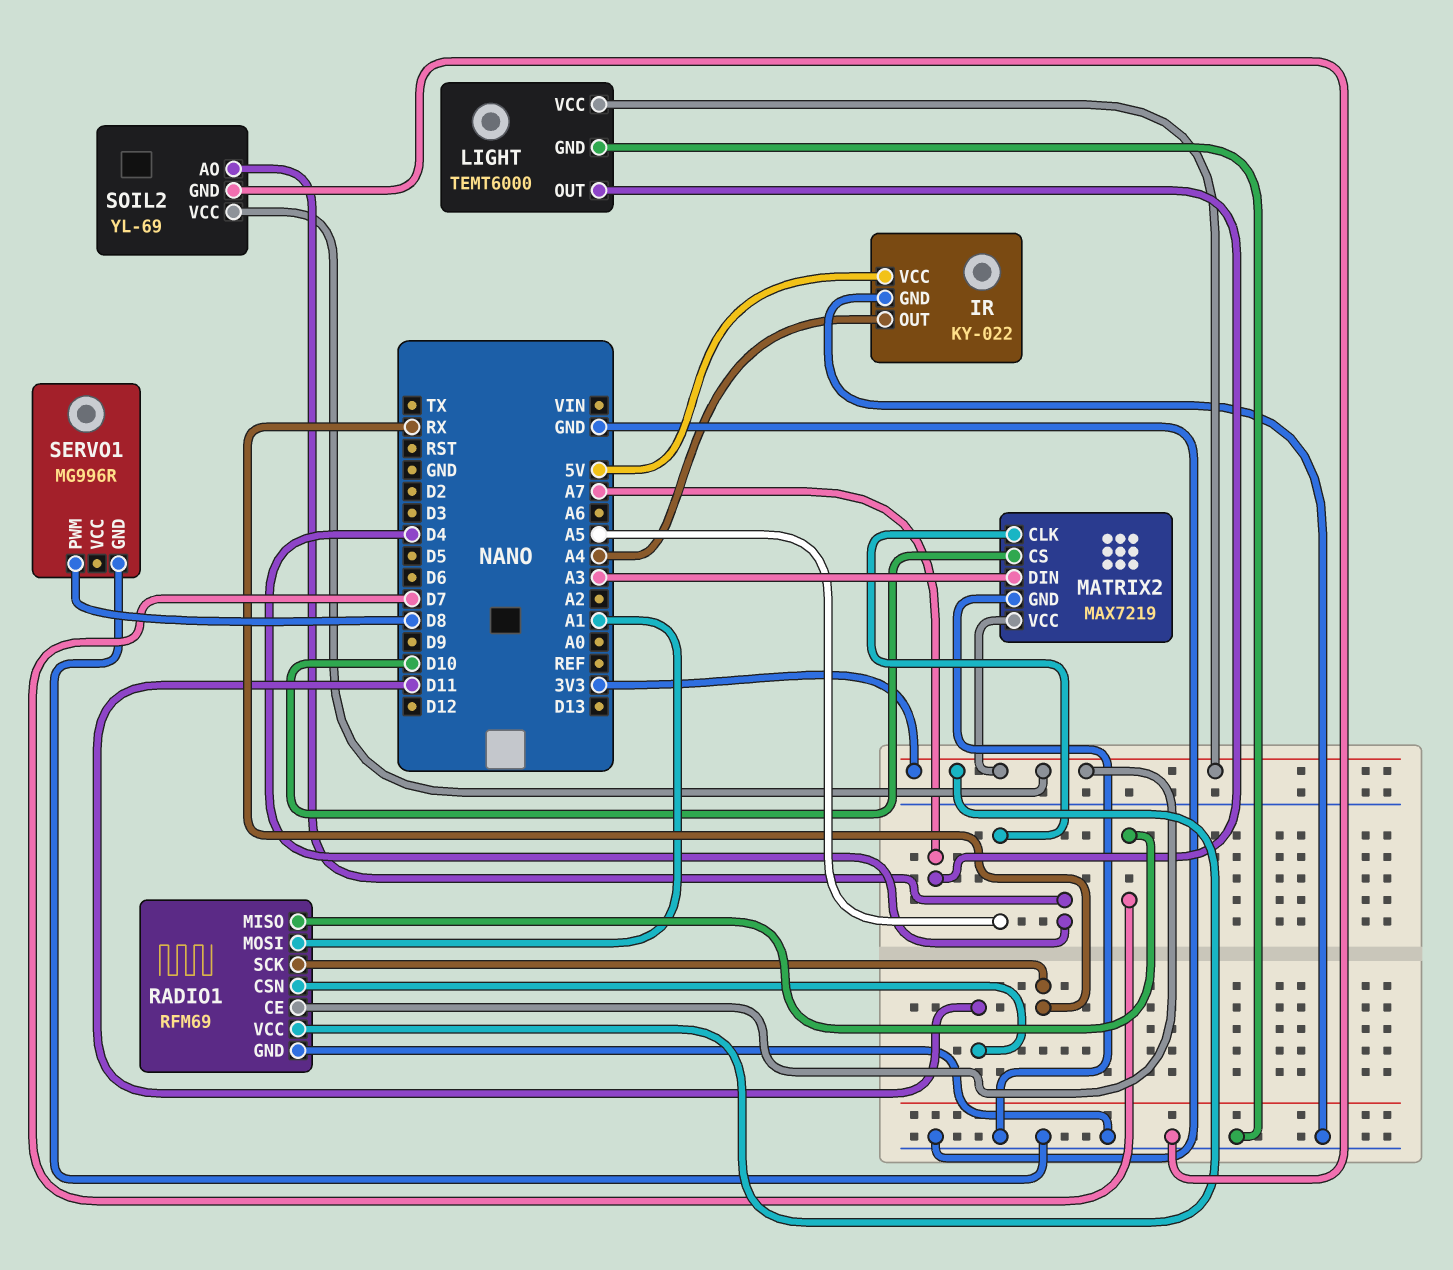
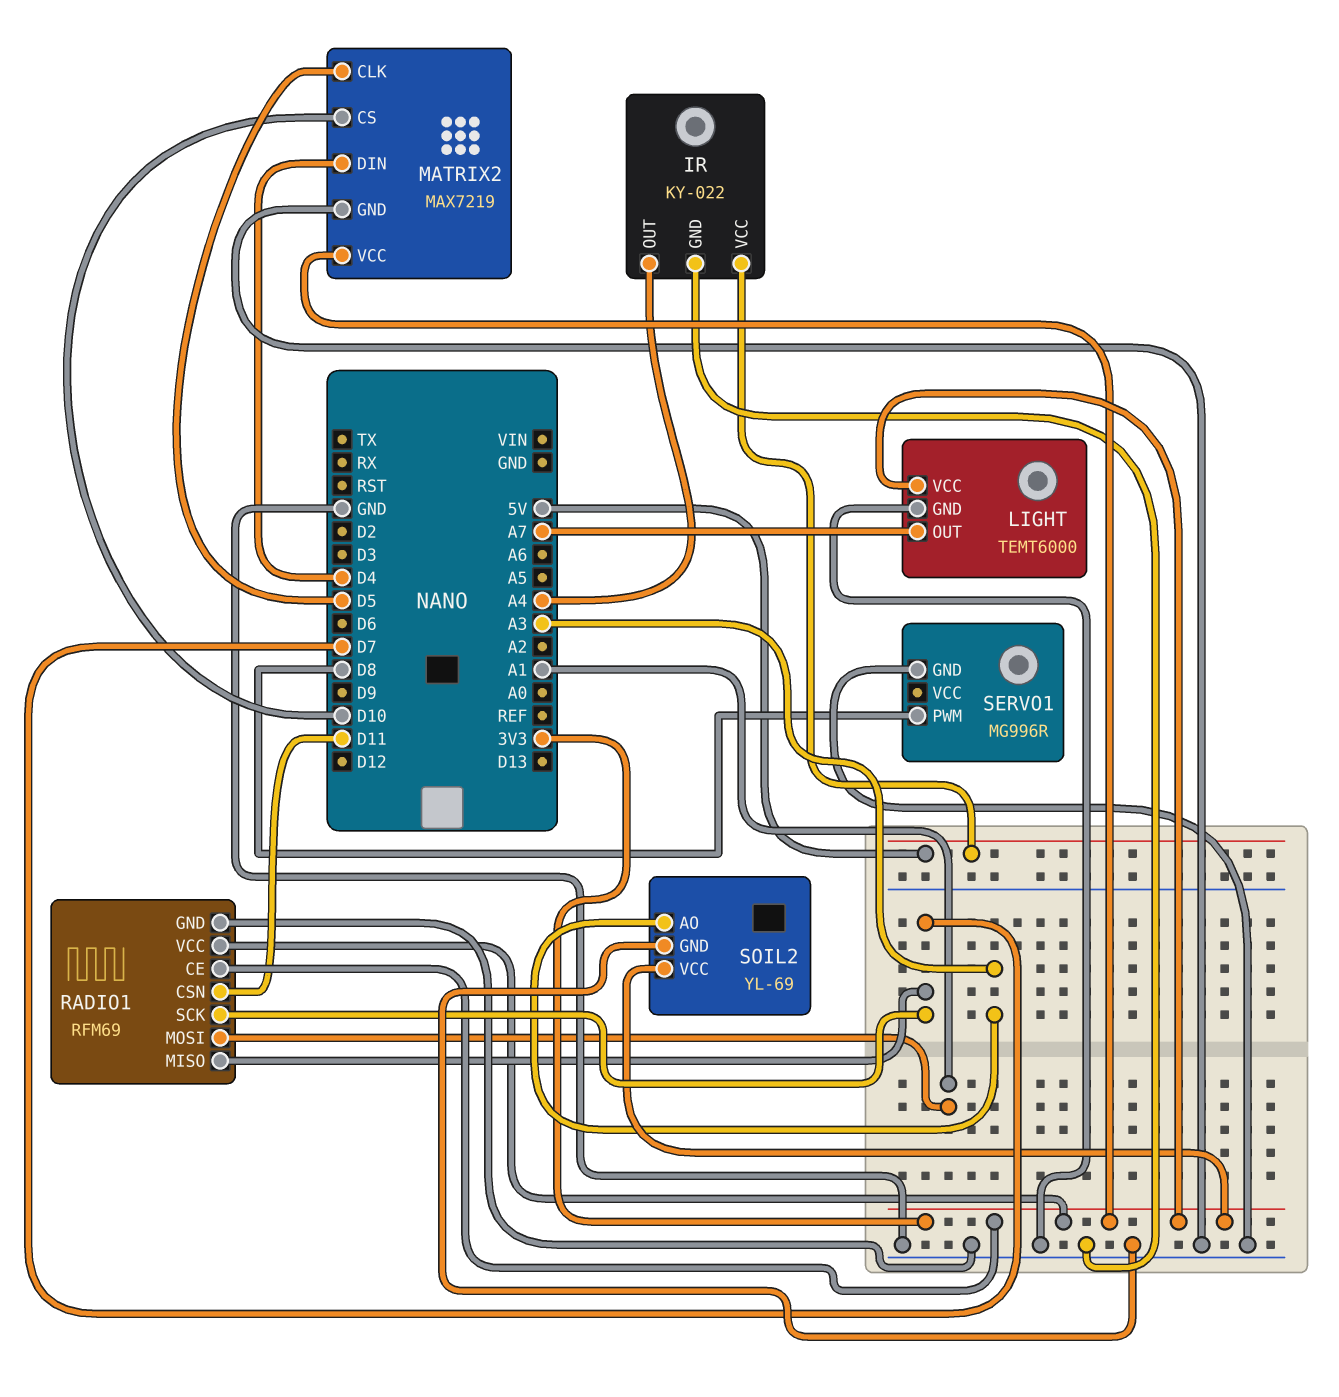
MATRIX2 pin CLK: A5 -> D5
MATRIX2 pin DIN: A3 -> D4
RADIO1 pin SCK: RX -> D7
SOIL2 pin AO: D4 -> A3

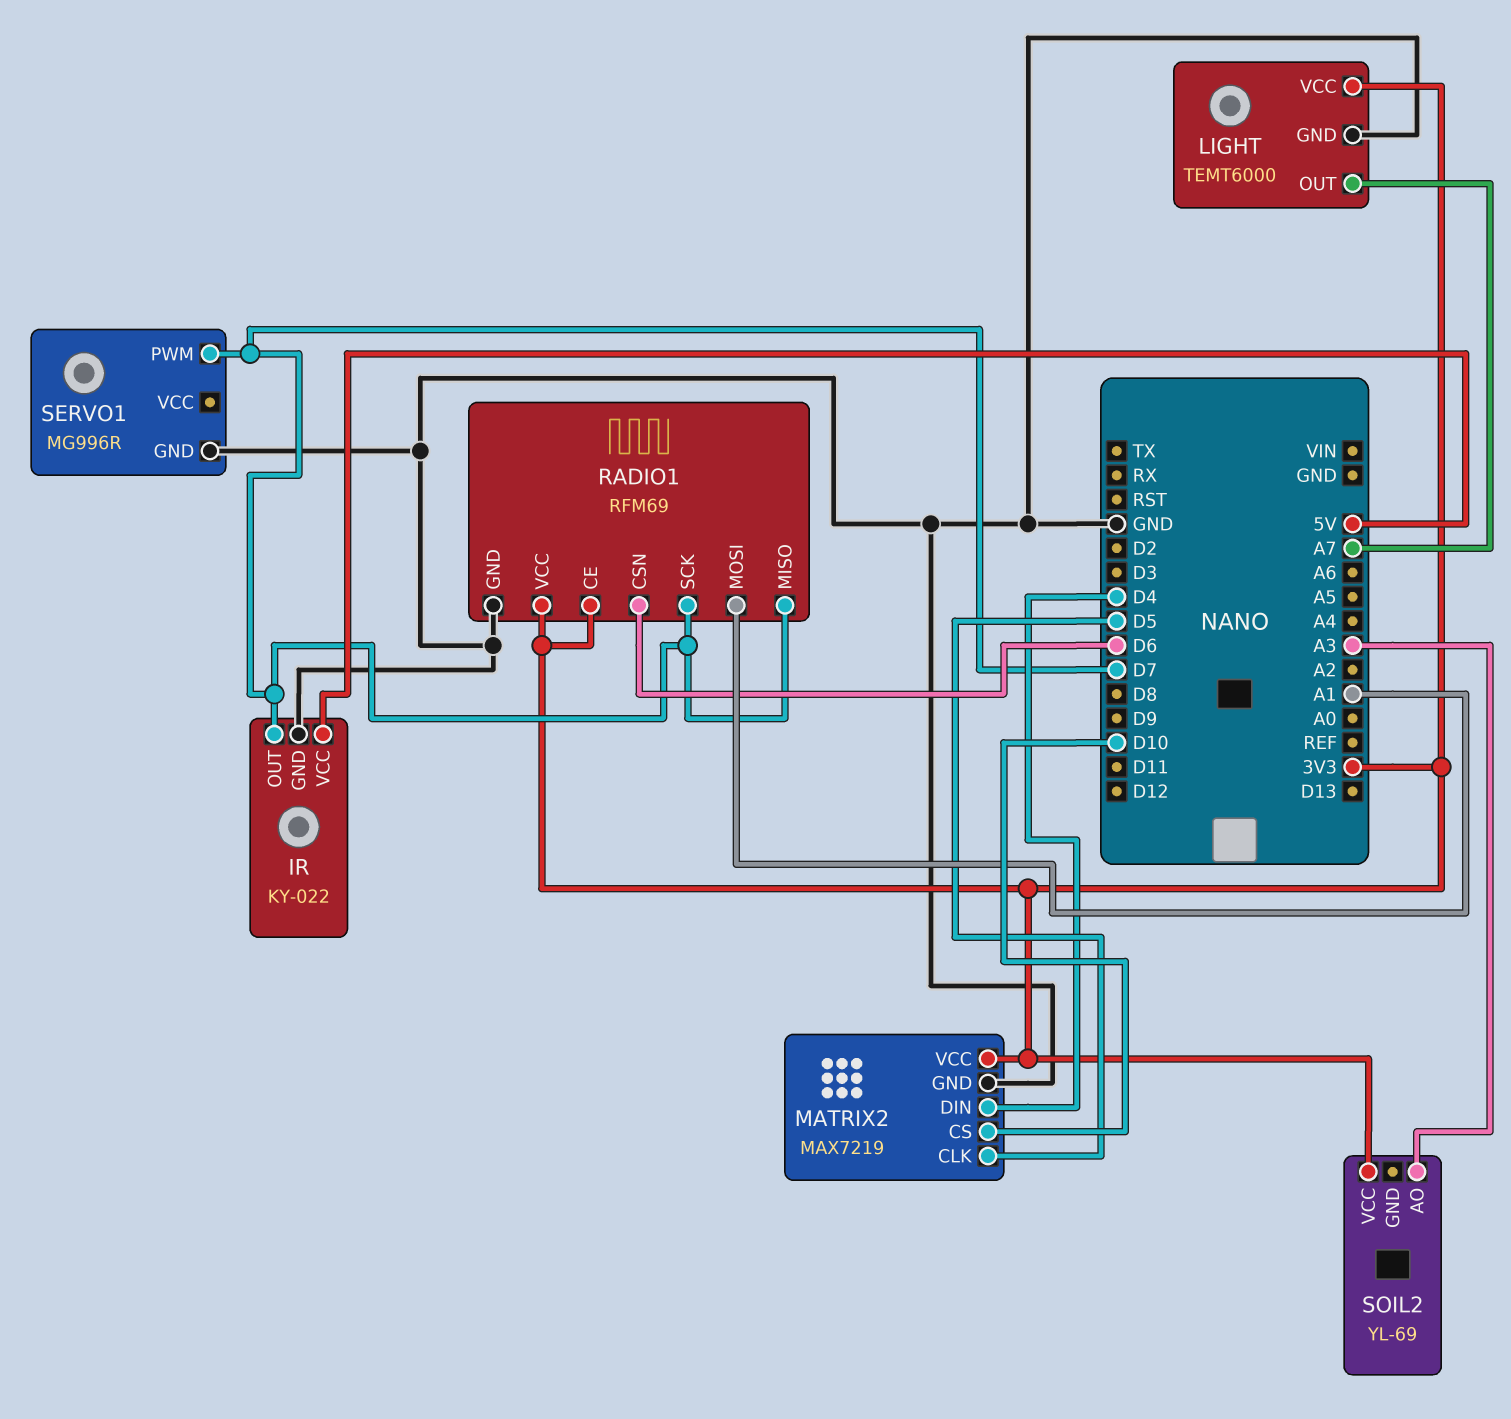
IR pin OUT: A4 -> D7
RADIO1 pin CSN: D11 -> D6
SERVO1 pin PWM: D8 -> D7
SOIL2 pin GND: GND -> none

